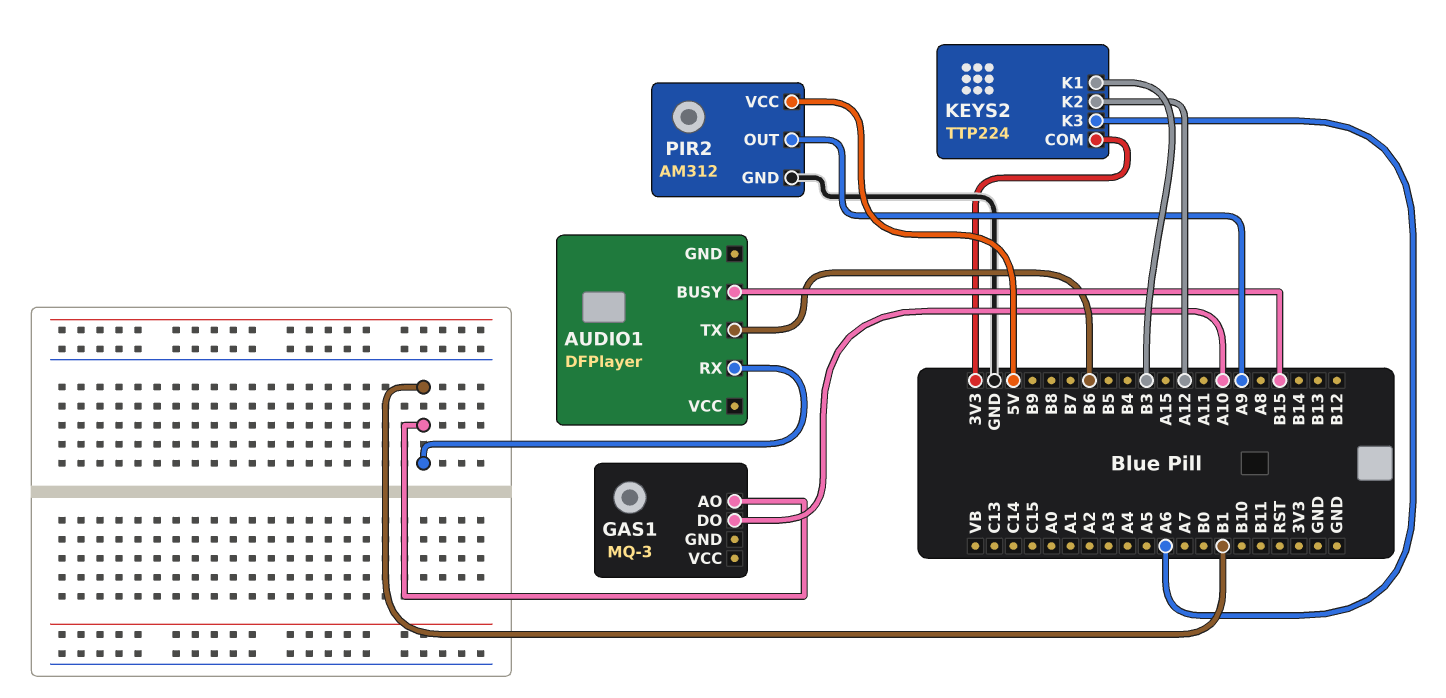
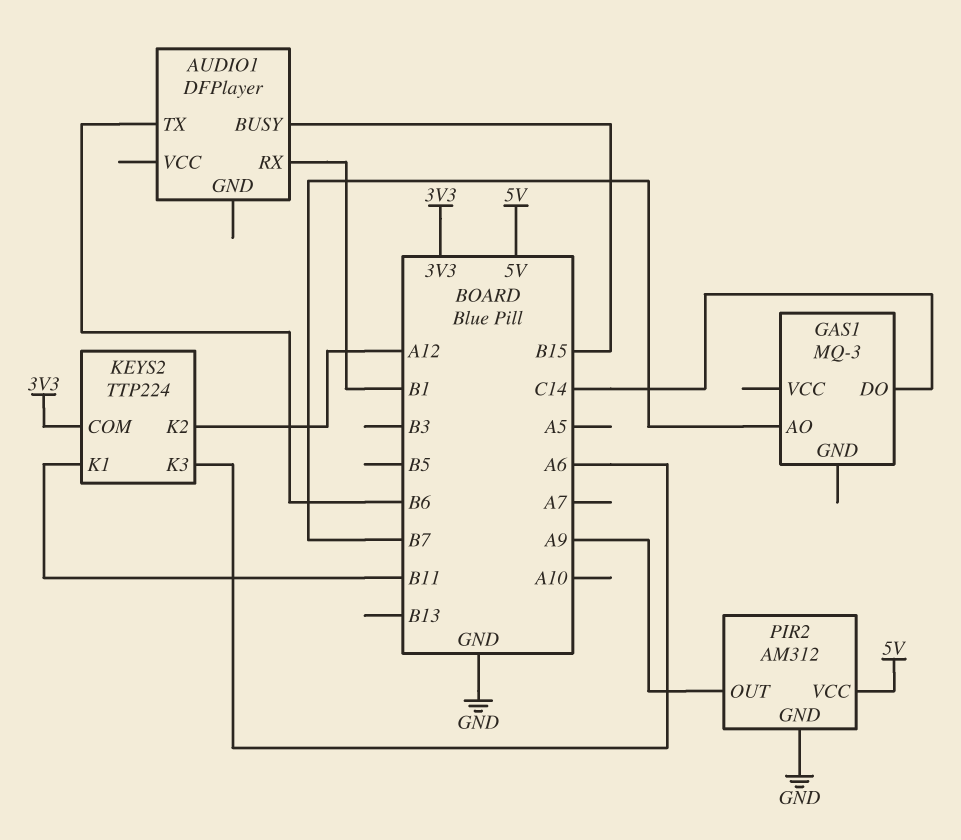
GAS1 pin AO: B1 -> B7
GAS1 pin DO: A10 -> C14
KEYS2 pin K1: B3 -> B11

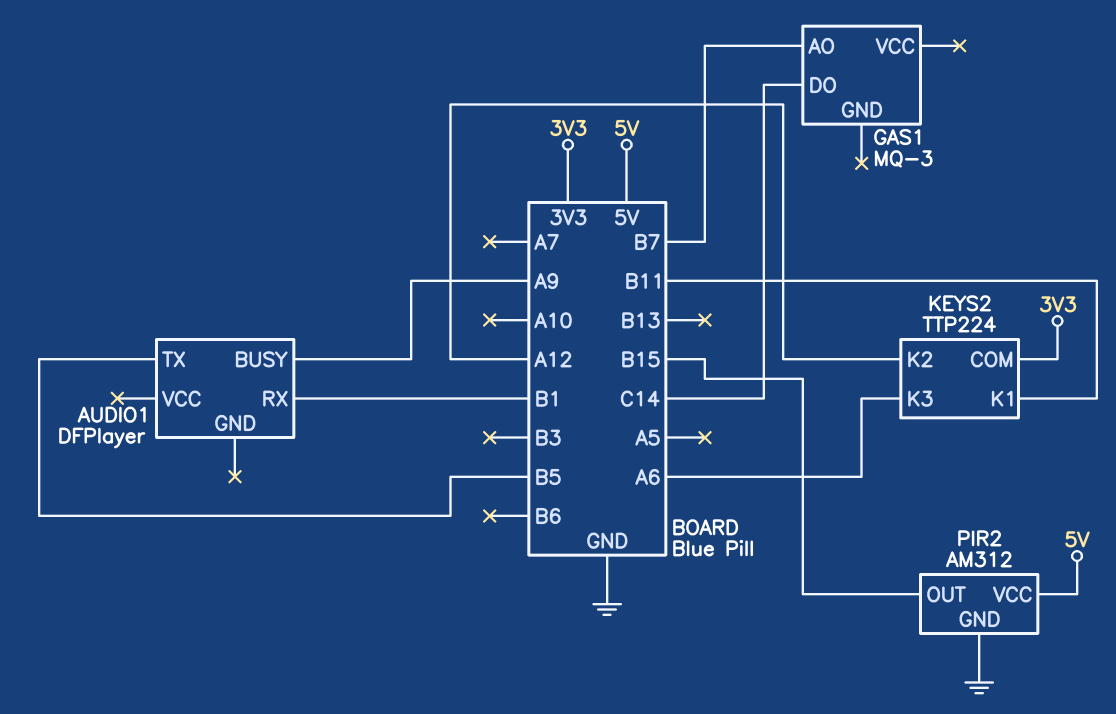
AUDIO1 pin BUSY: B15 -> A9
AUDIO1 pin TX: B6 -> B5
PIR2 pin OUT: A9 -> B15

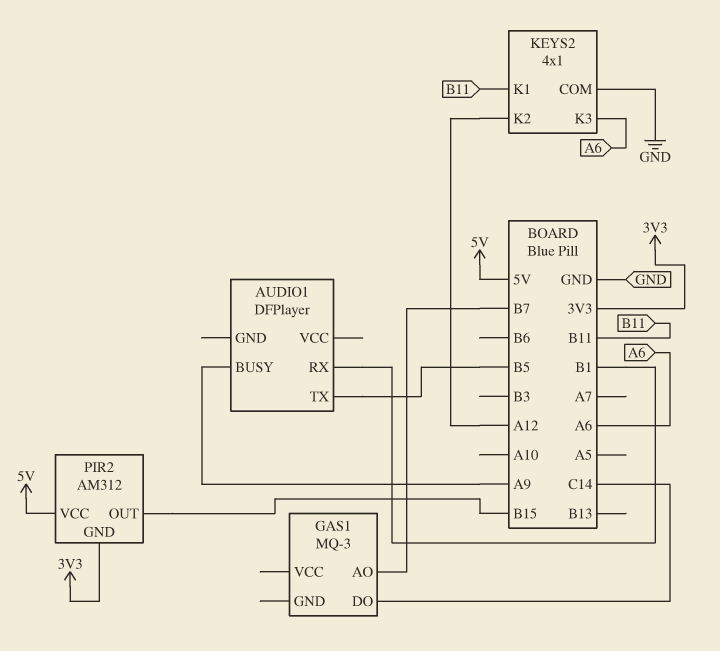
KEYS2: TTP224 -> 4x1
KEYS2 pin COM: 3V3 -> GND
PIR2 pin GND: GND -> 3V3

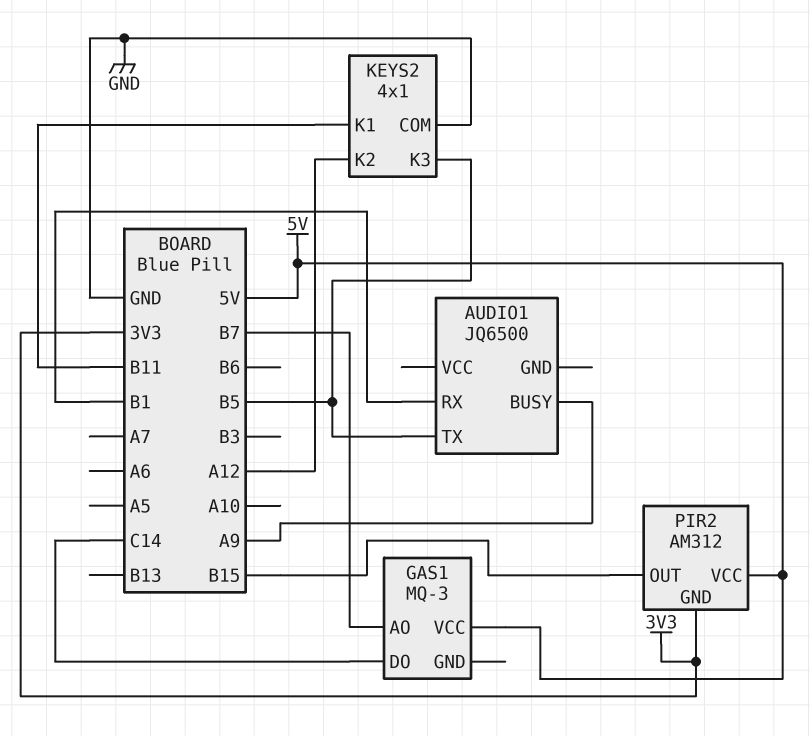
AUDIO1: DFPlayer -> JQ6500
GAS1 pin VCC: none -> 5V
KEYS2 pin K3: A6 -> B5

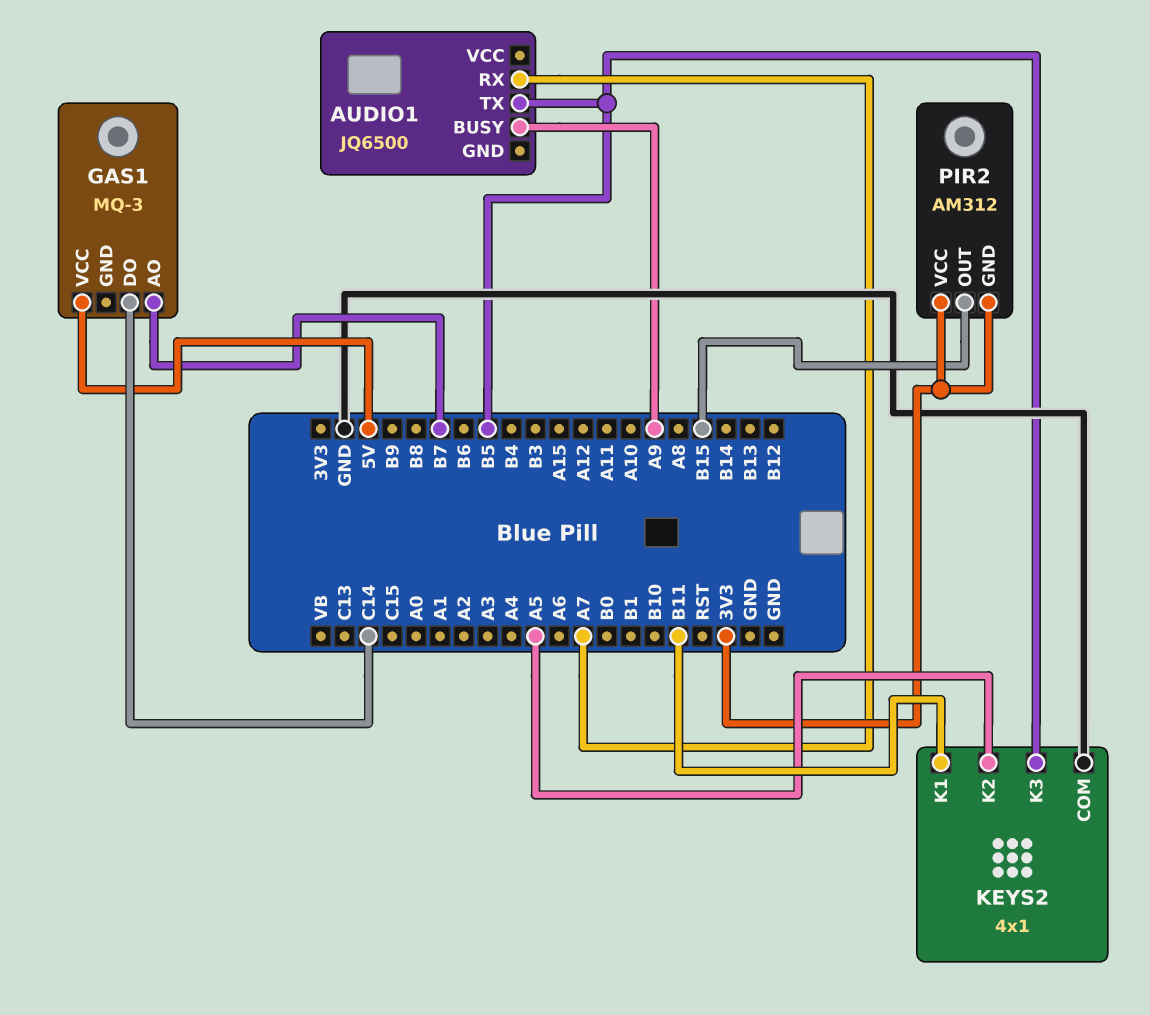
AUDIO1 pin RX: B1 -> A7
KEYS2 pin K2: A12 -> A5
PIR2 pin VCC: 5V -> 3V3

